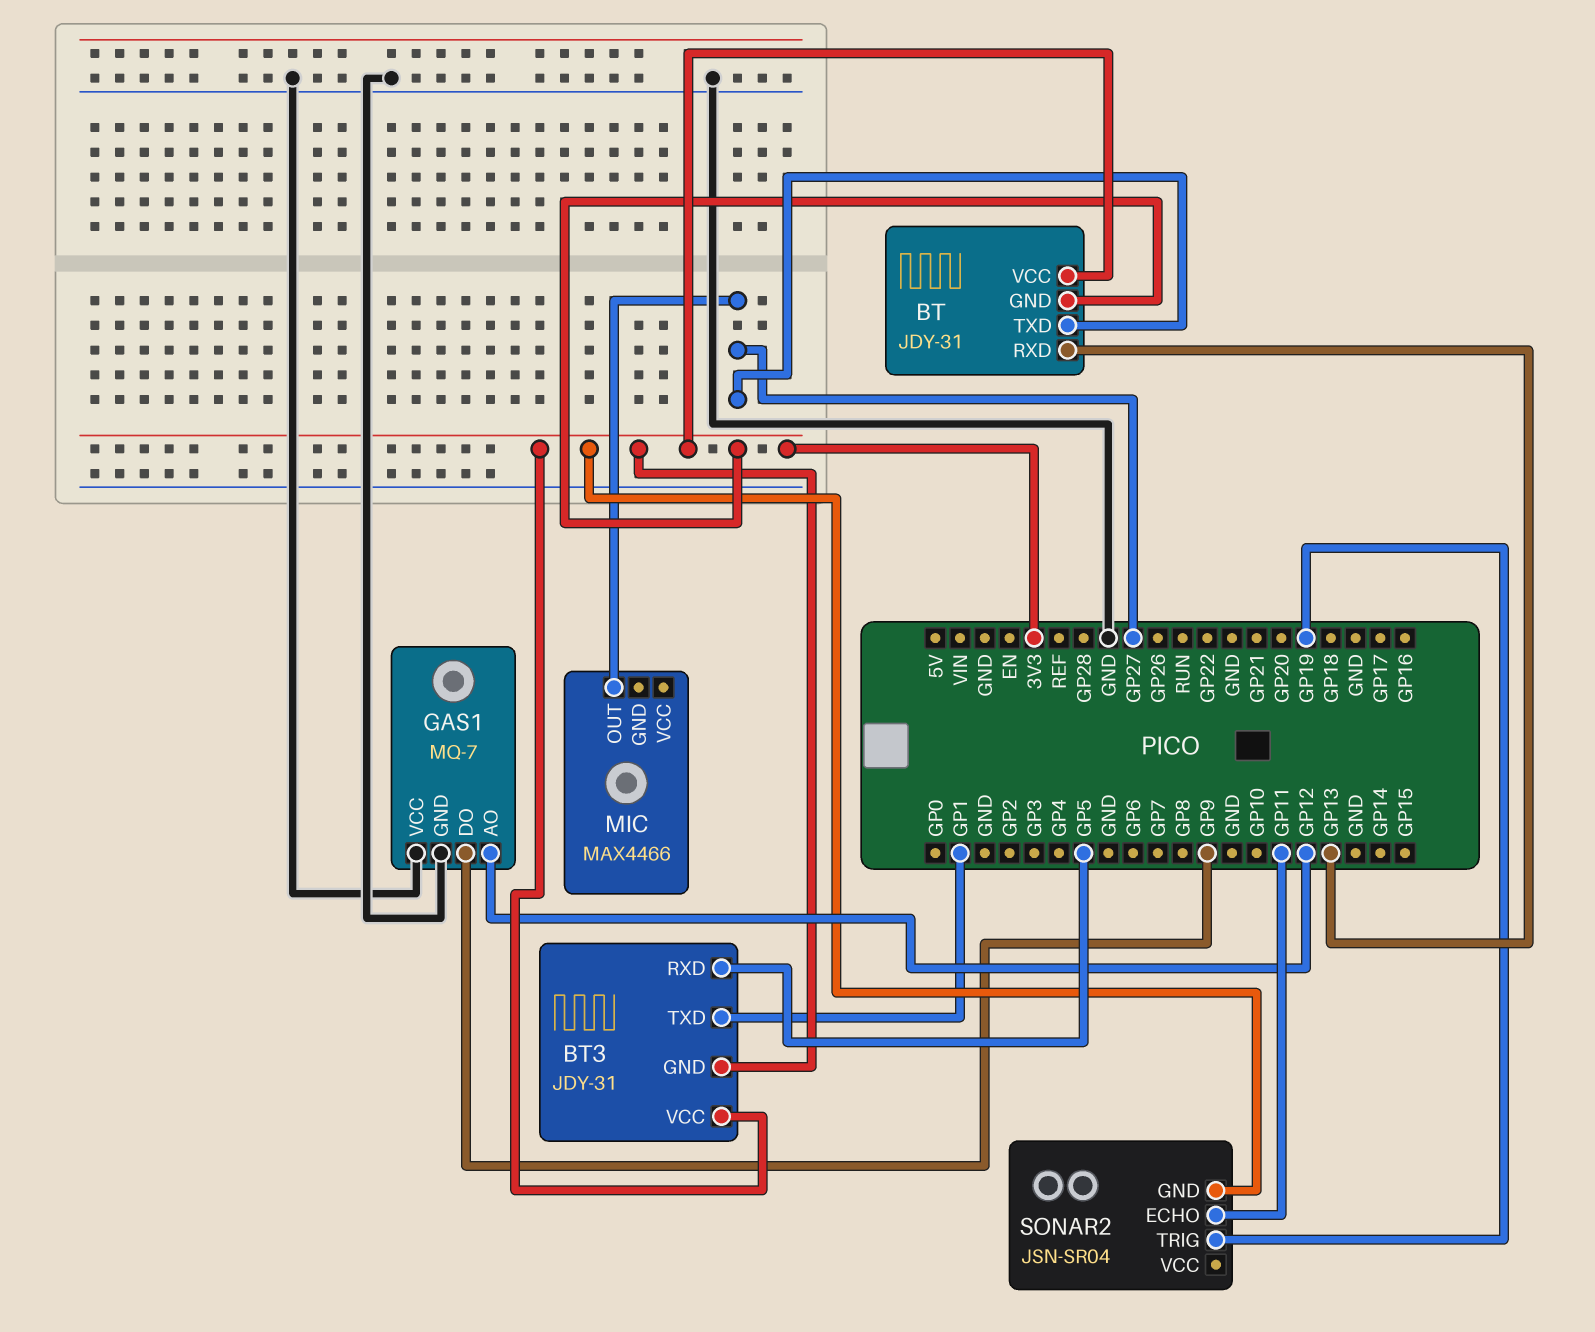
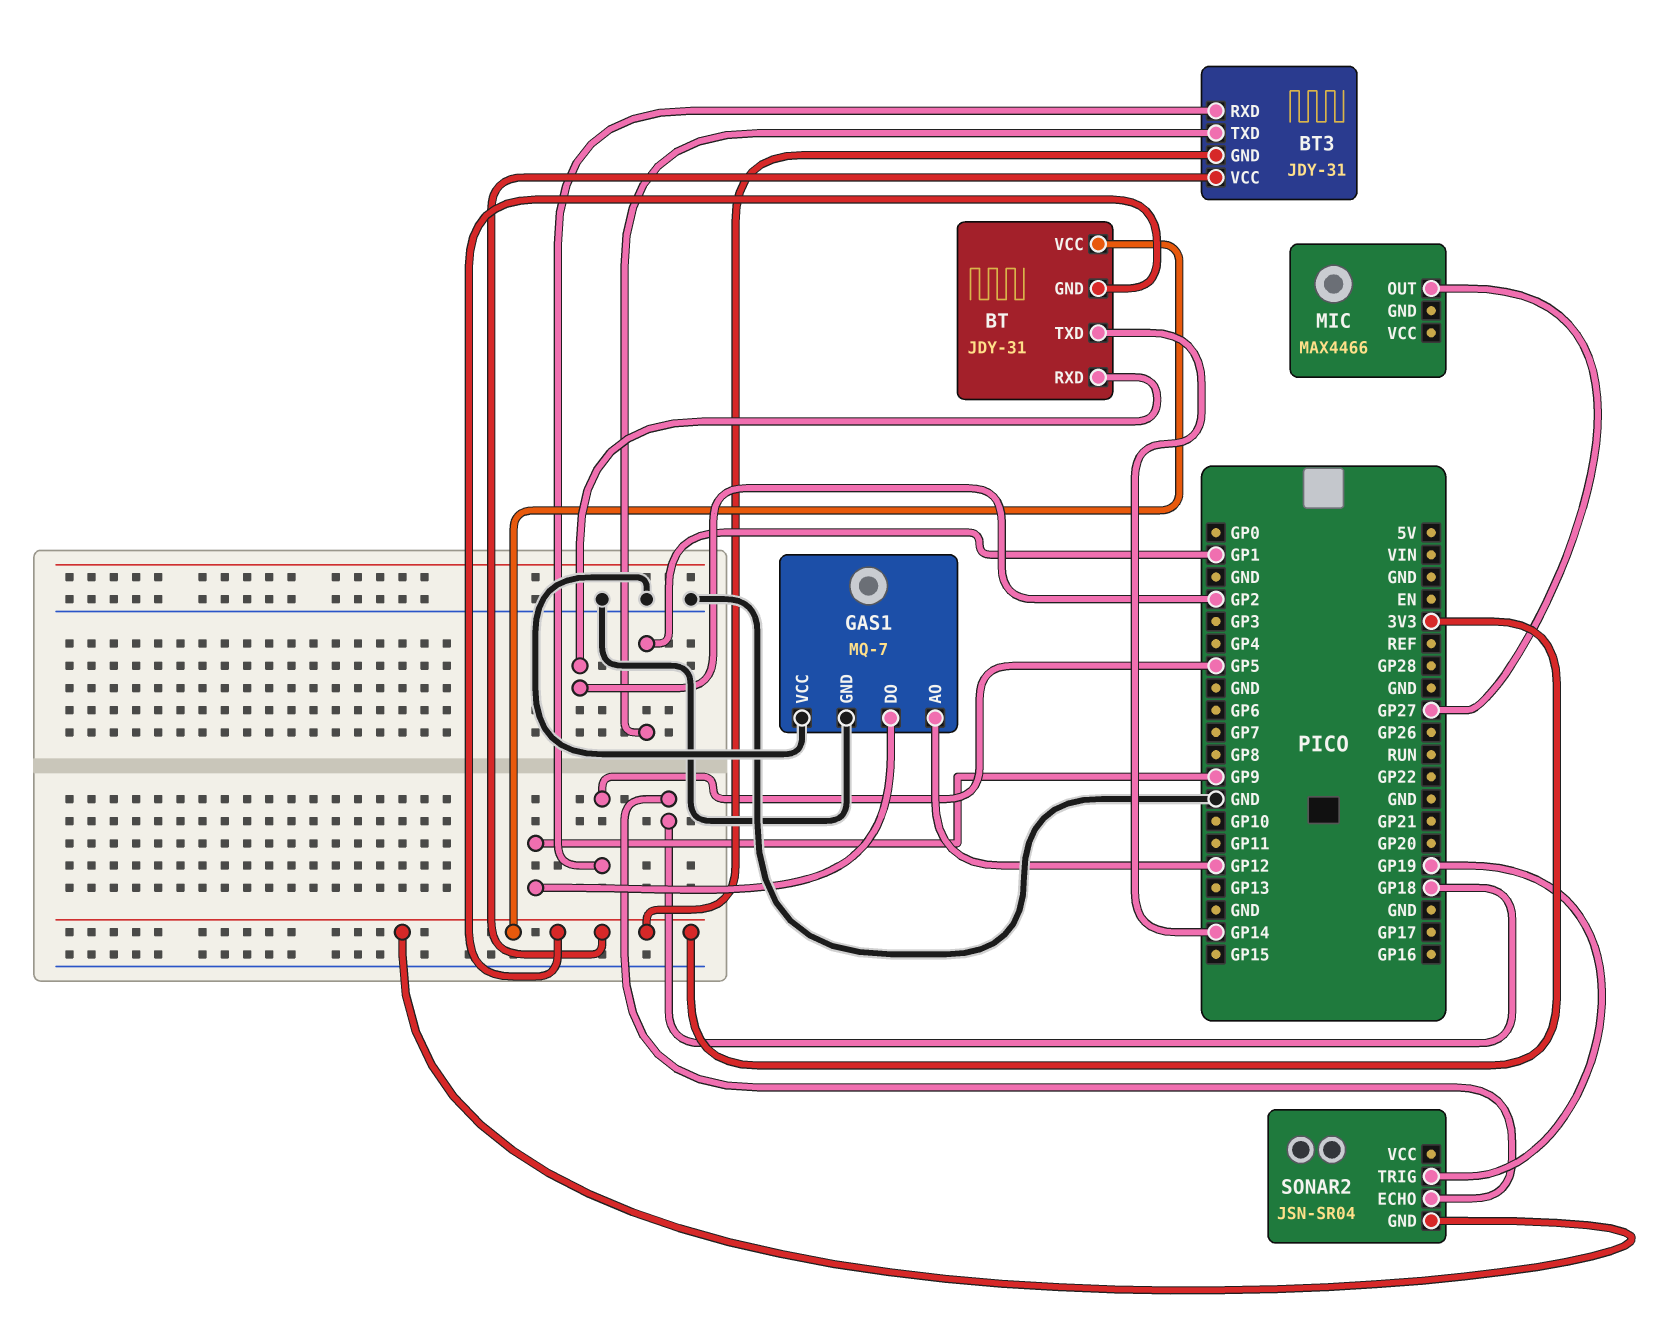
BT pin RXD: GP13 -> GP2
BT pin TXD: GP27 -> GP14
SONAR2 pin ECHO: GP11 -> GP18

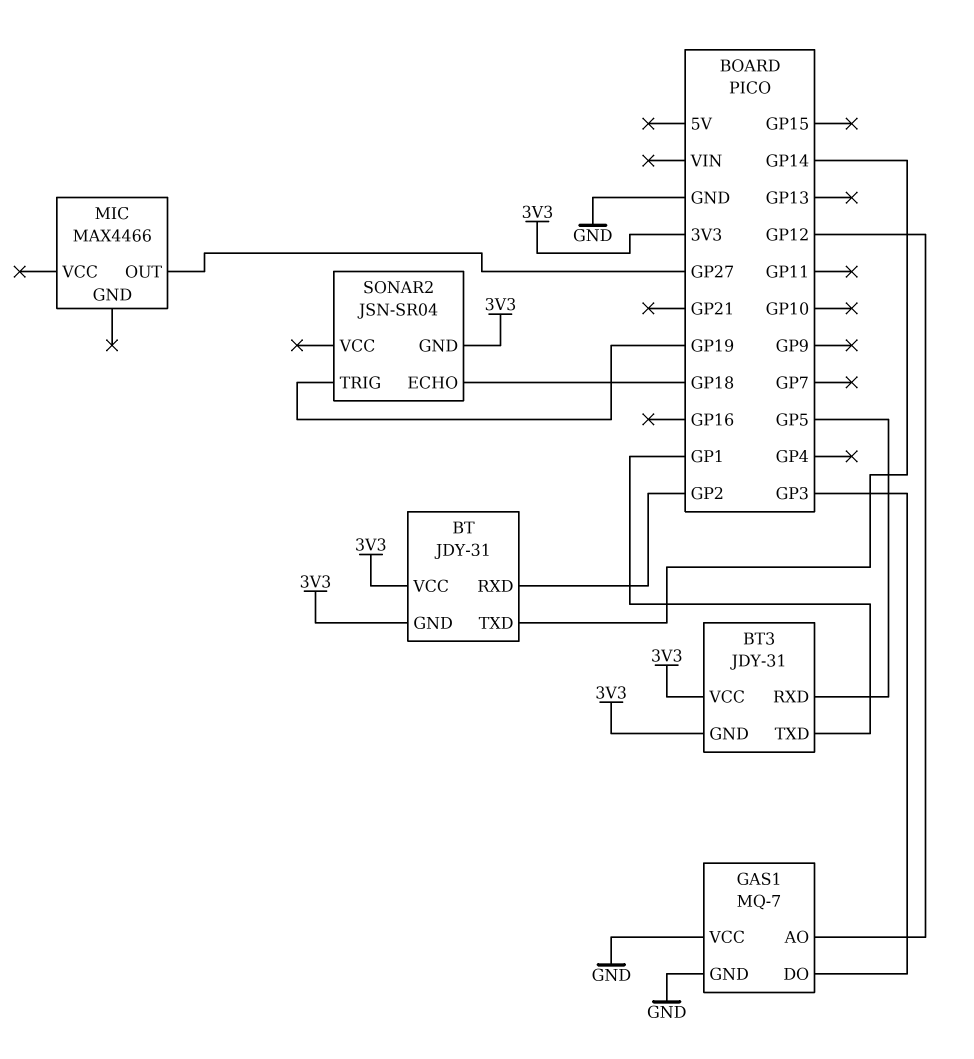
GAS1 pin DO: GP9 -> GP3

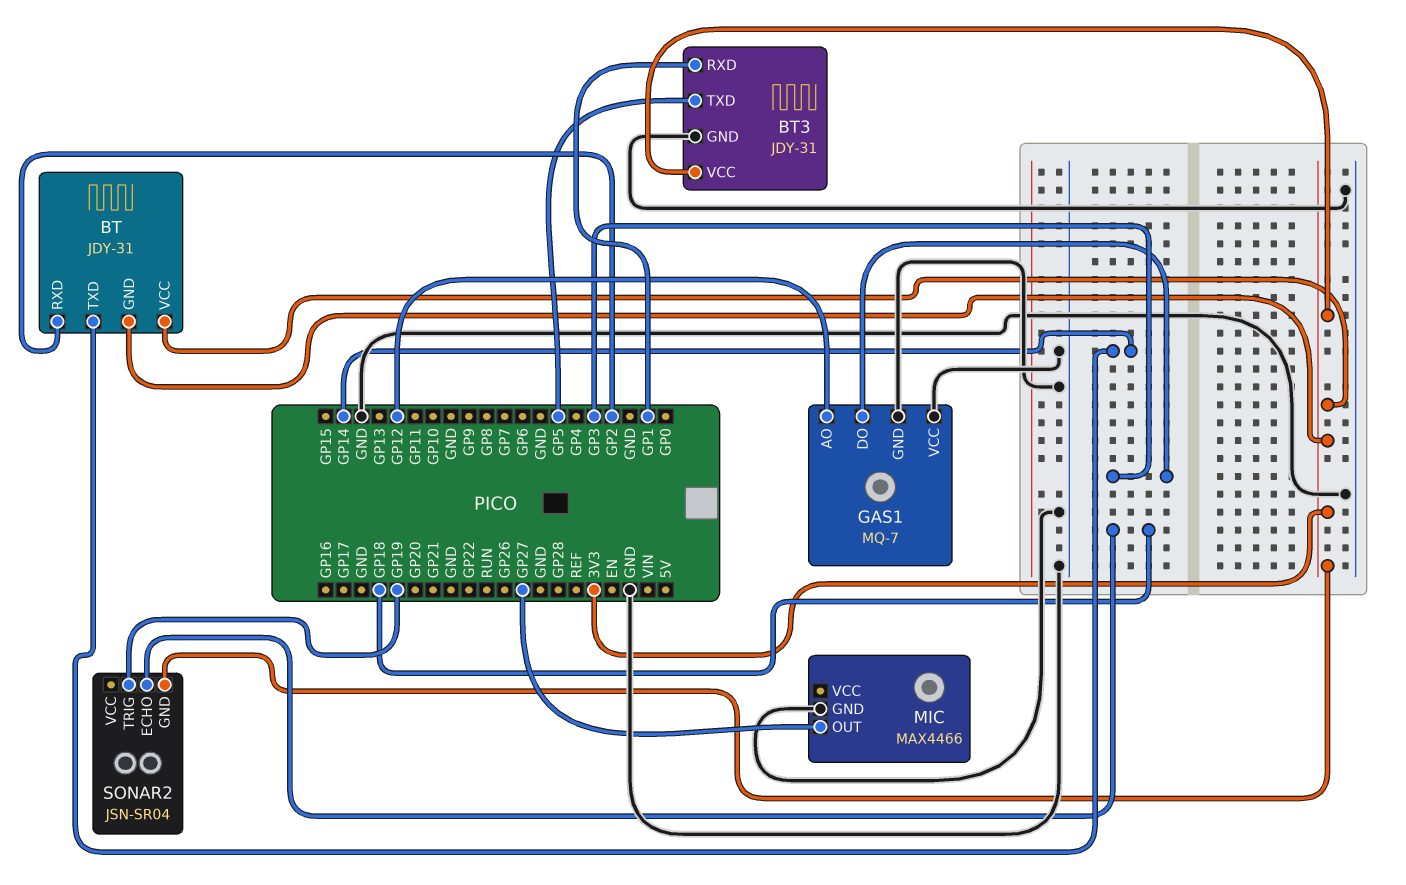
BT3 pin GND: 3V3 -> GND
BT3 pin RXD: GP5 -> GP1
BT3 pin TXD: GP1 -> GP5
MIC pin GND: none -> GND

